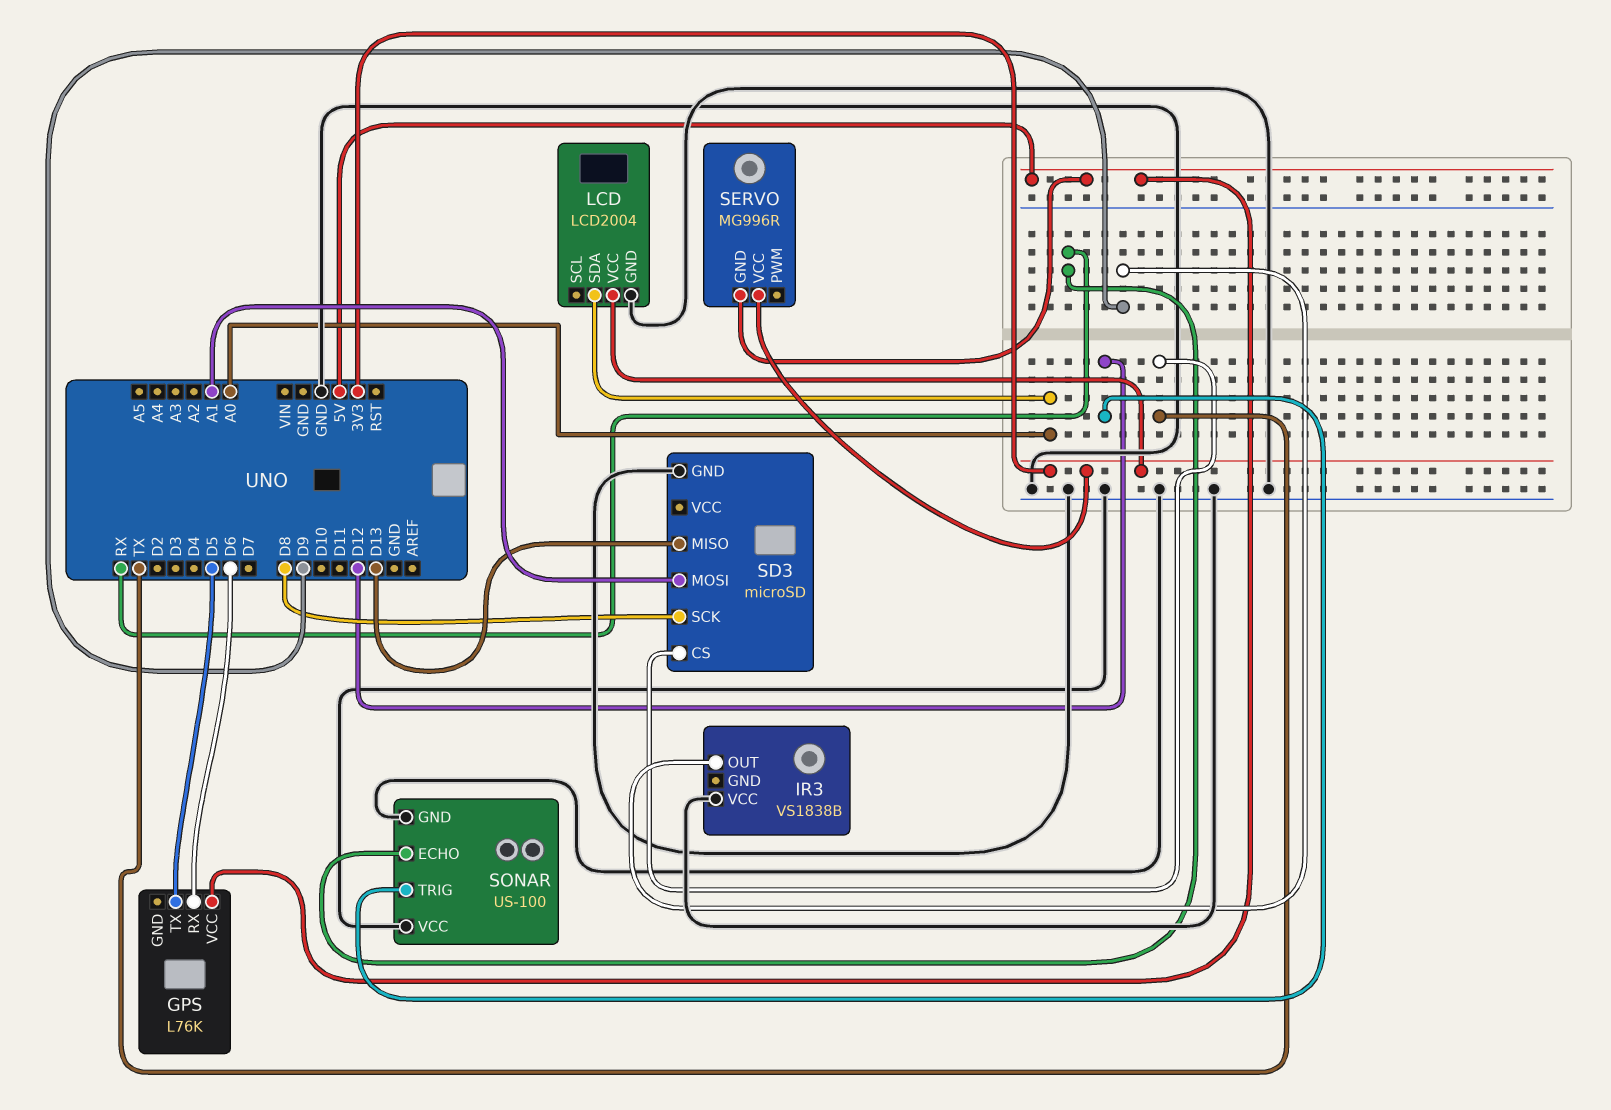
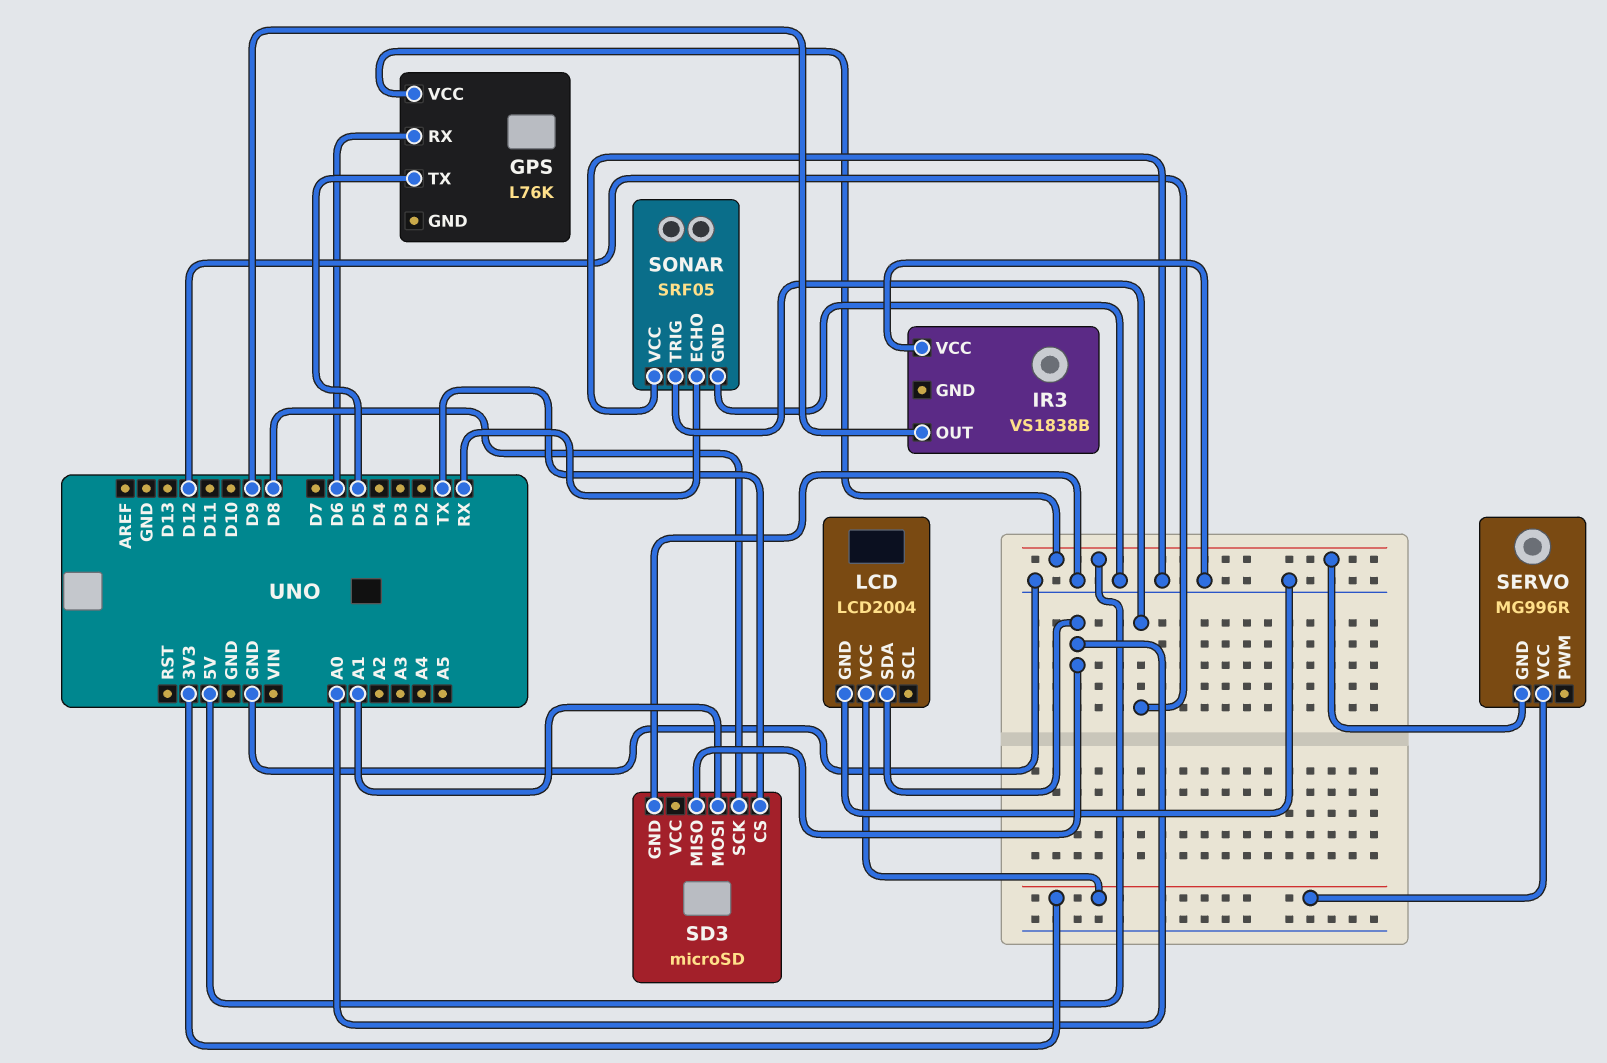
SD3 pin MISO: D13 -> A0
SONAR: US-100 -> SRF05

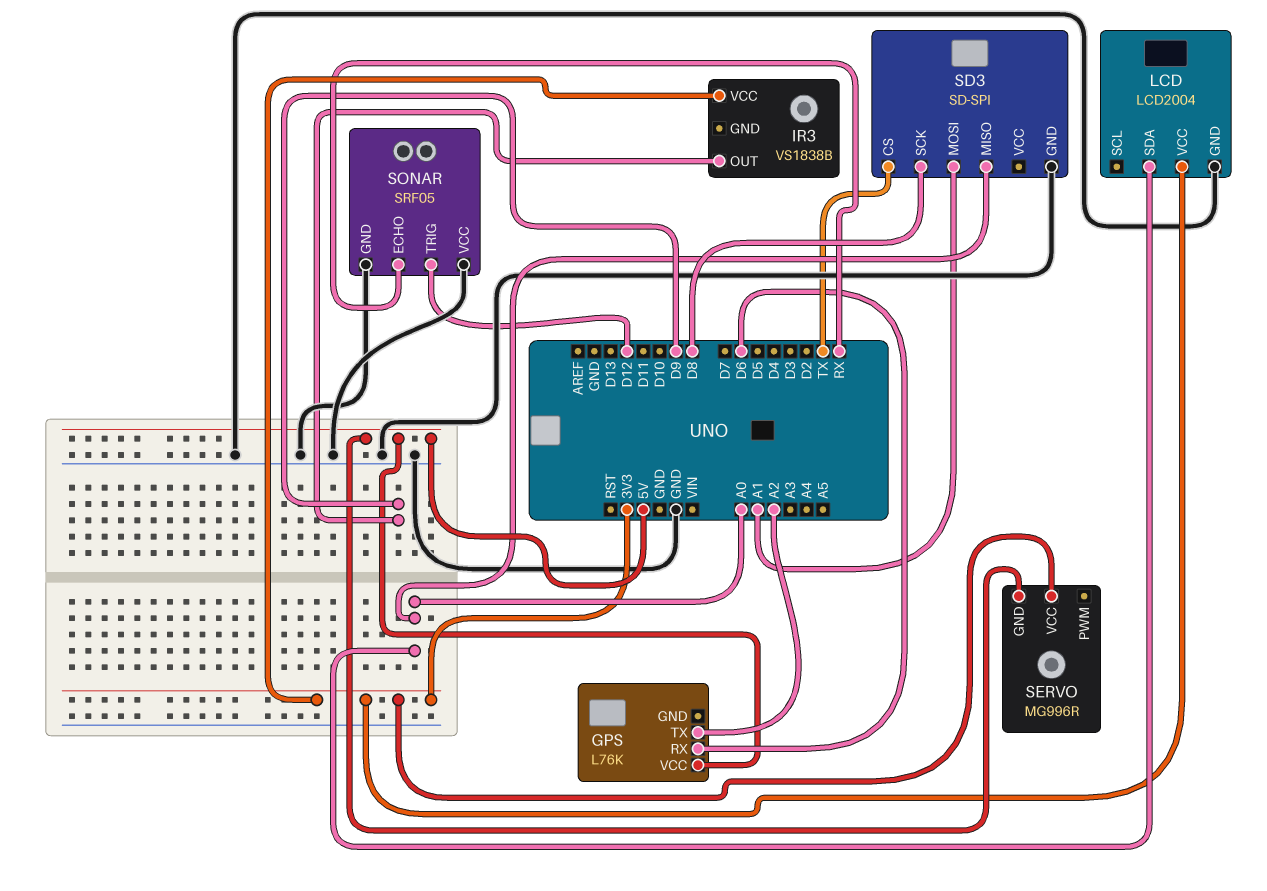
GPS pin TX: D5 -> A2
IR3 pin VCC: GND -> 3V3
SD3: microSD -> SD-SPI

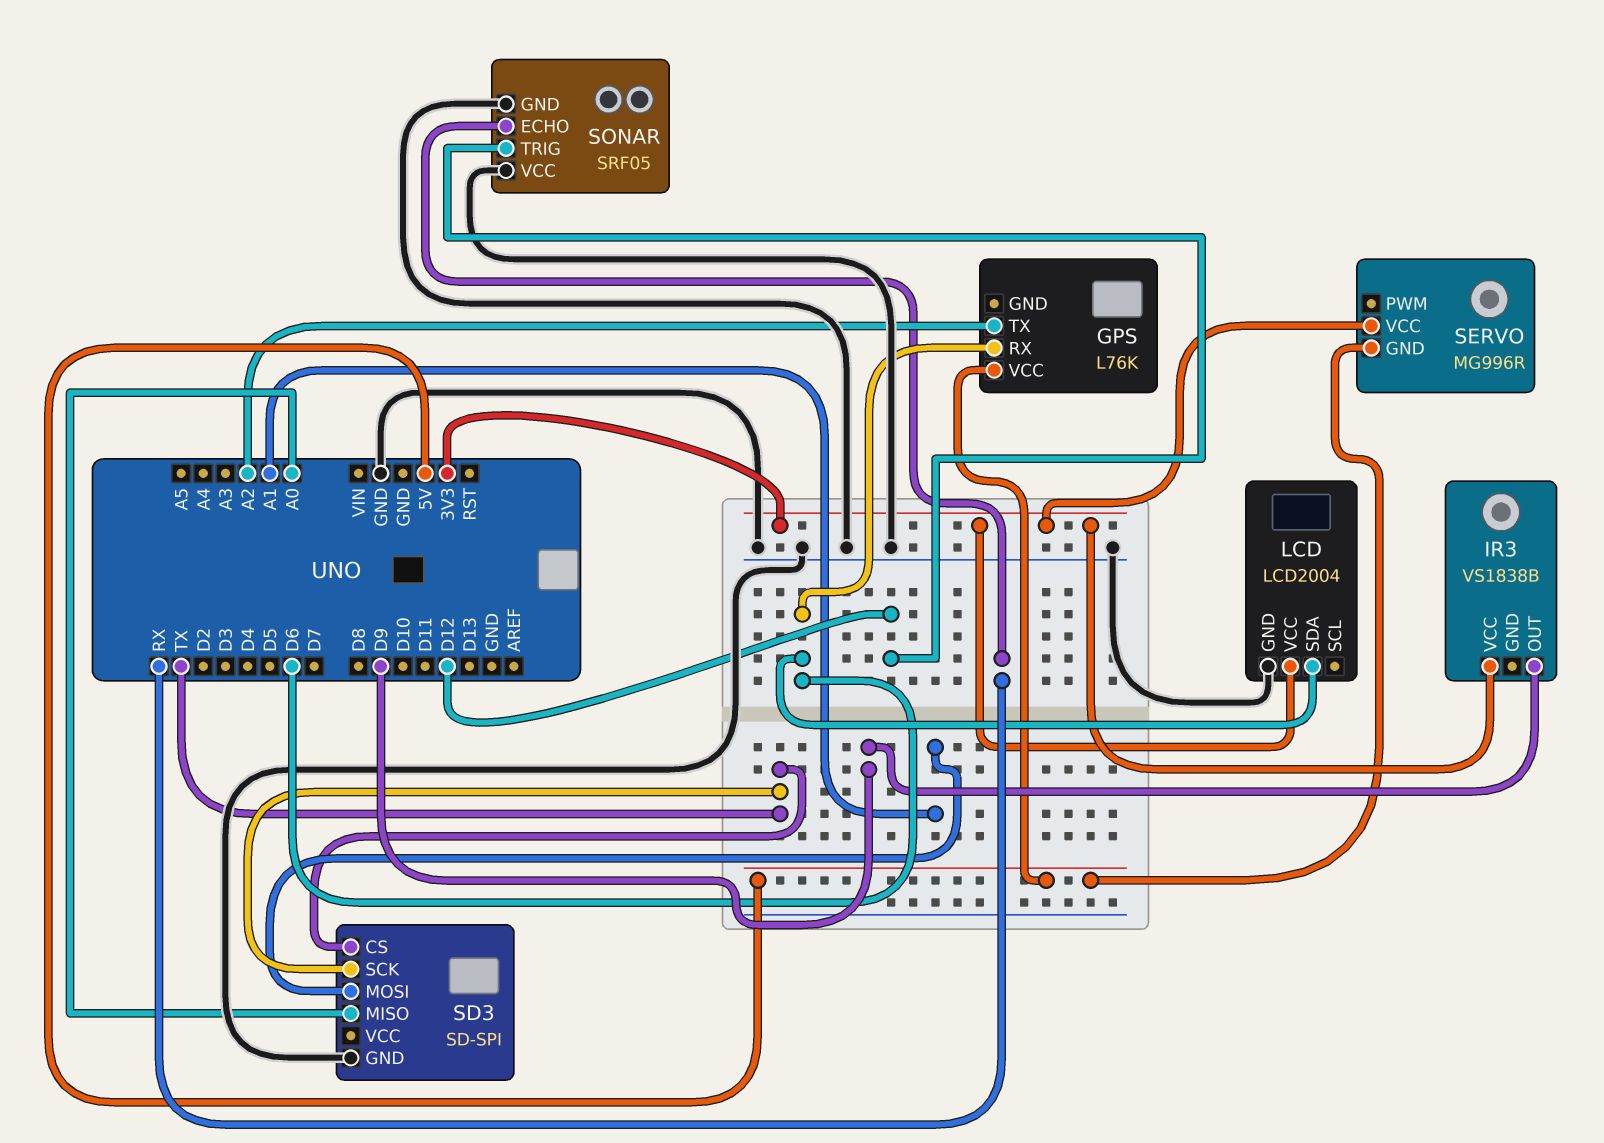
LCD pin SDA: A0 -> D6
SD3 pin SCK: D8 -> TX

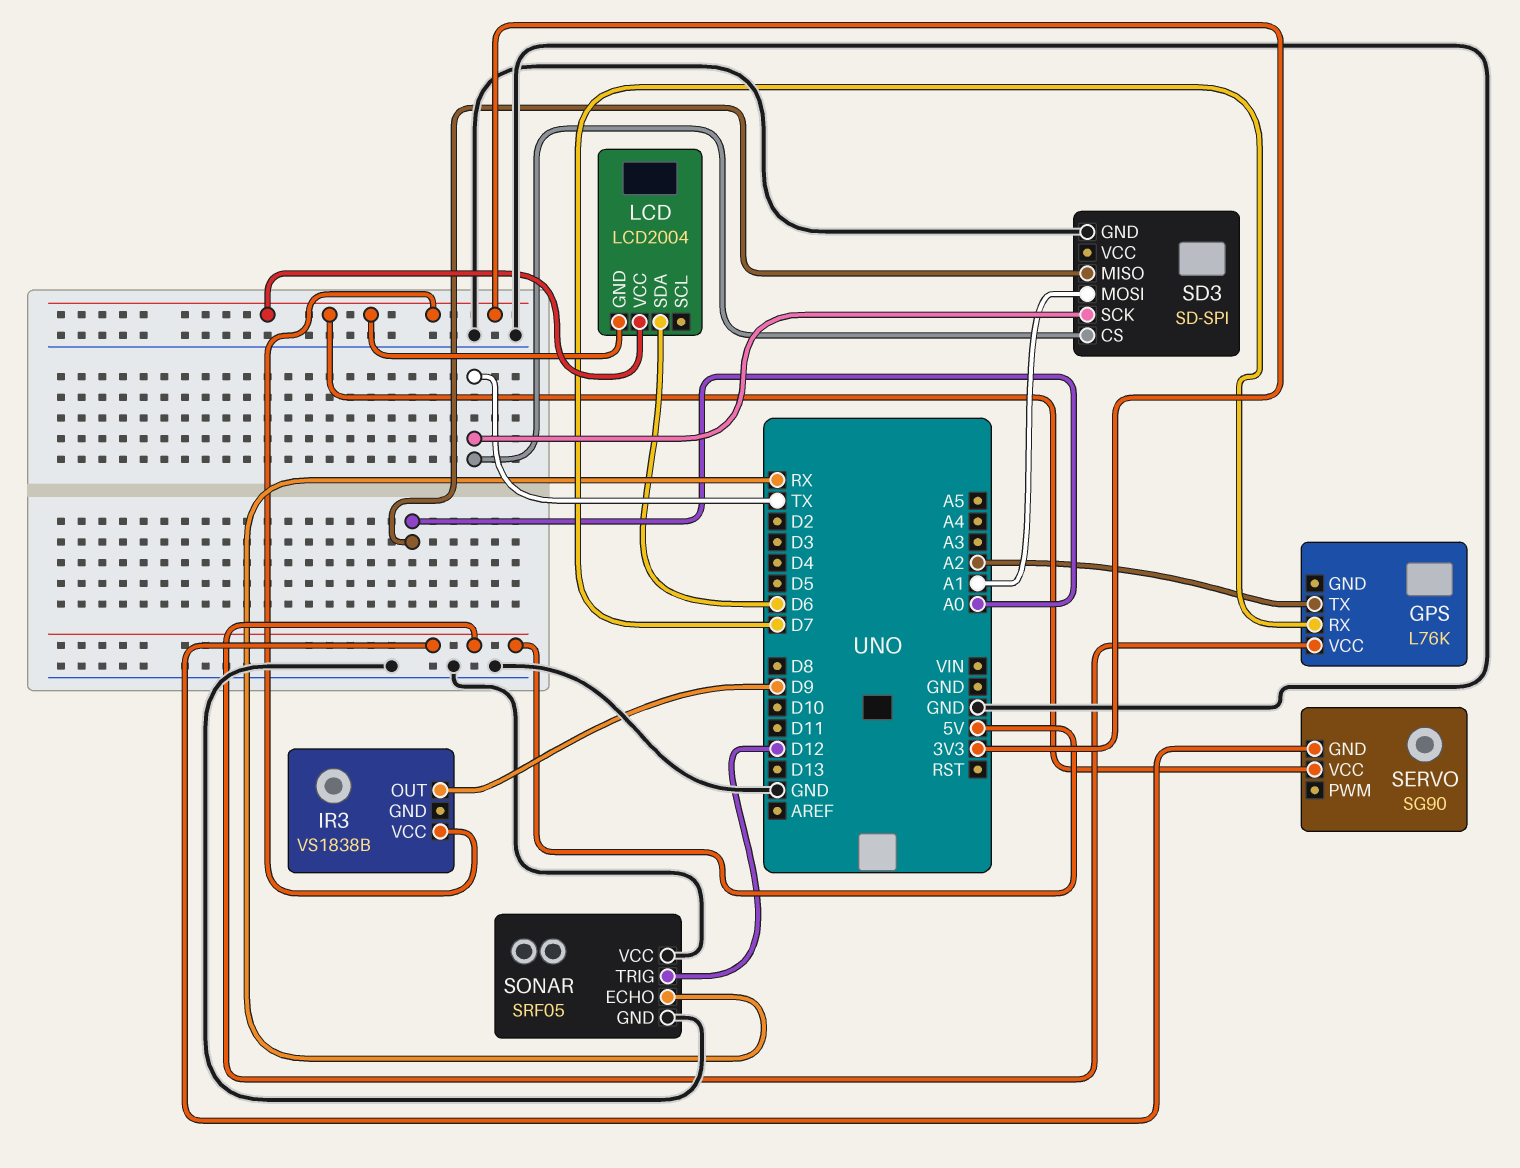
GPS pin RX: D6 -> D7
LCD pin GND: GND -> 3V3
SERVO: MG996R -> SG90

